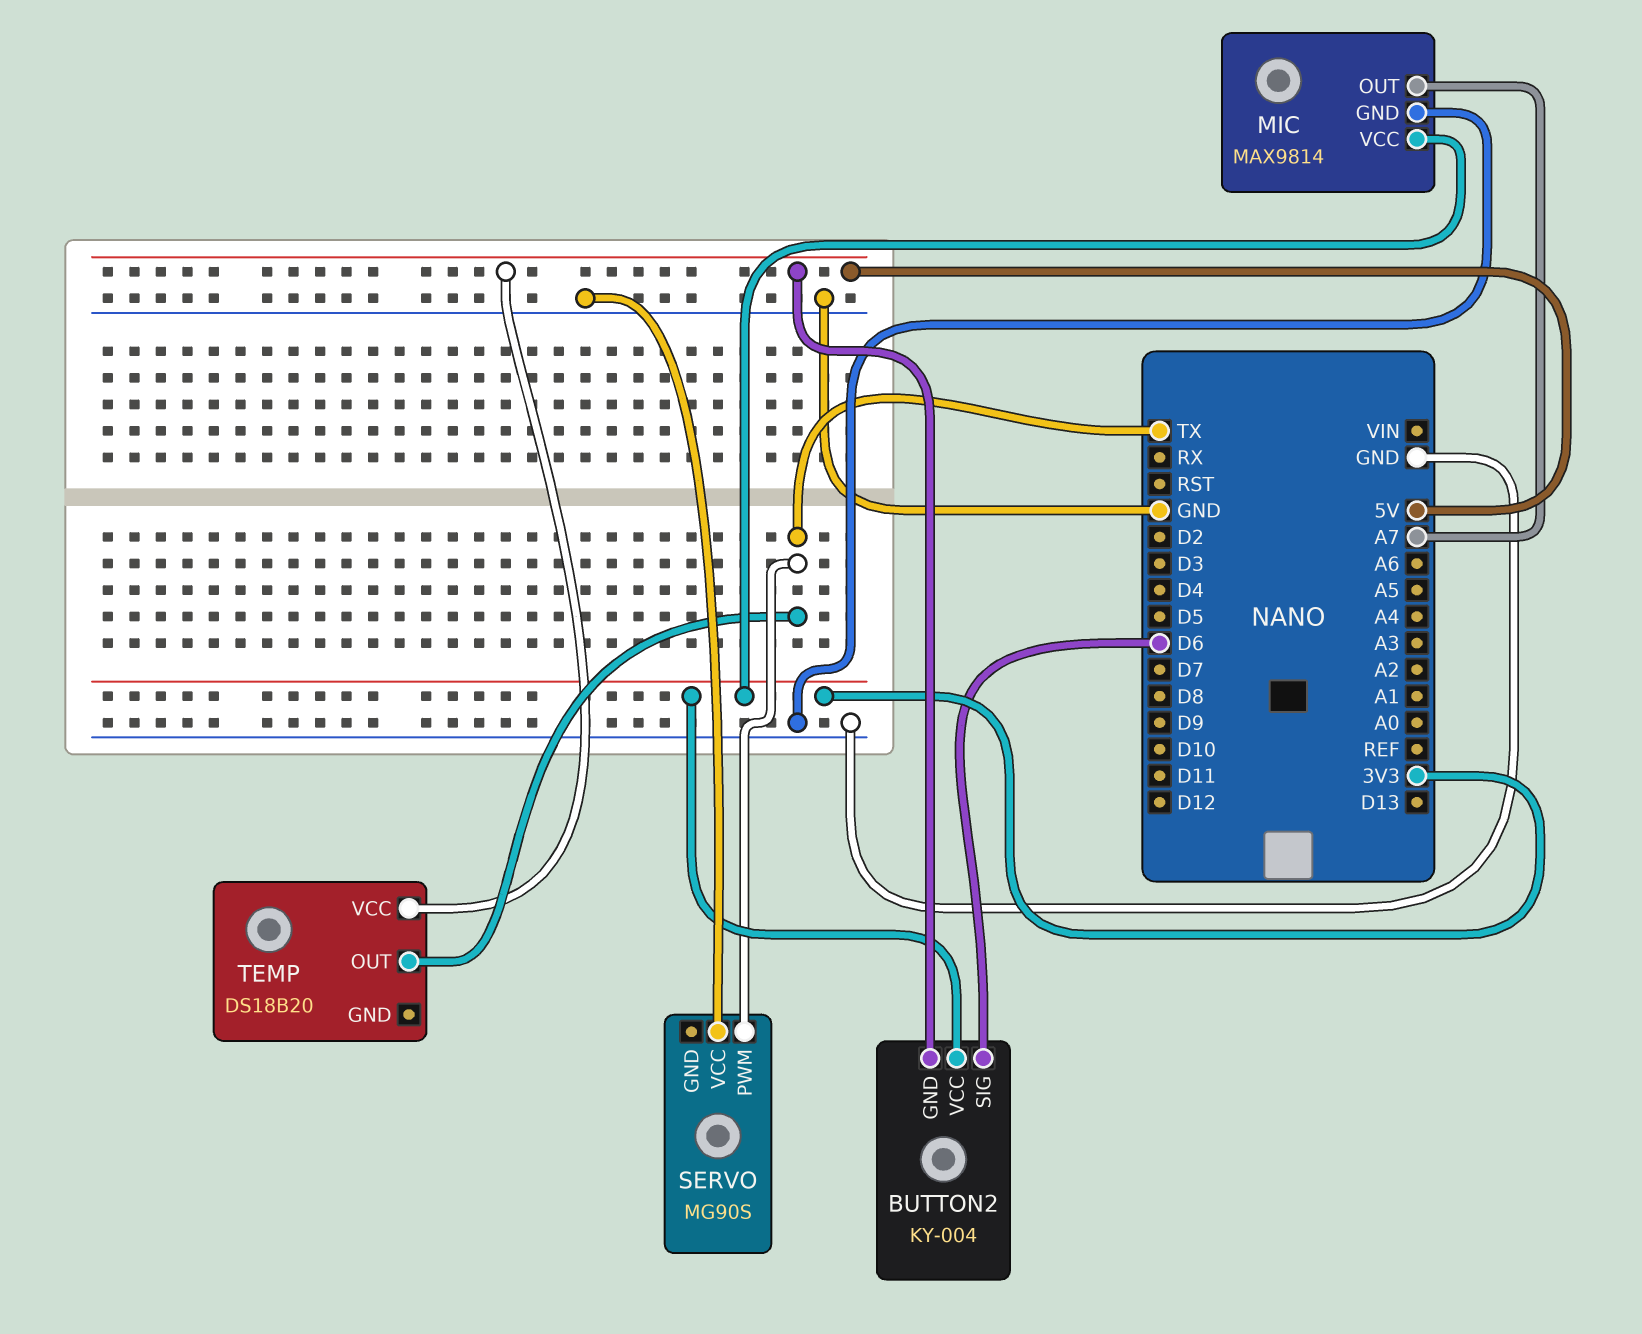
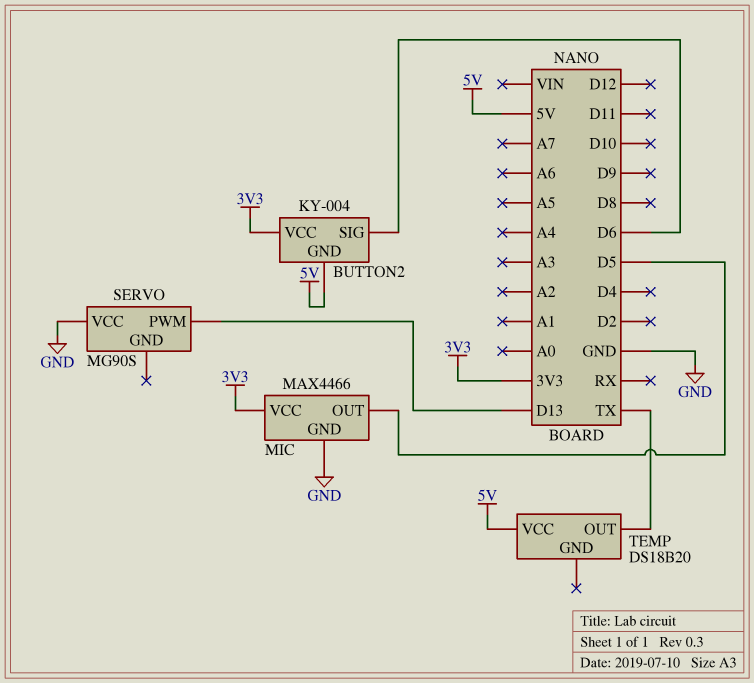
MIC: MAX9814 -> MAX4466
MIC pin OUT: A7 -> D5
SERVO pin PWM: TX -> D13

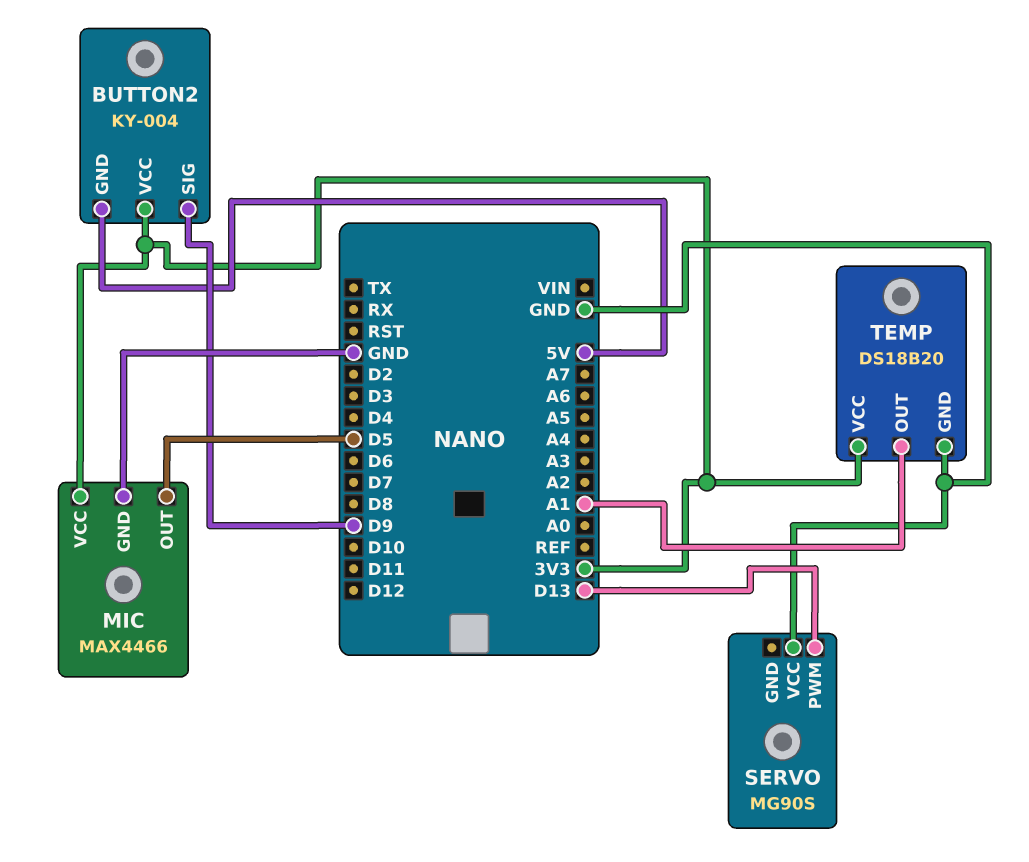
BUTTON2 pin SIG: D6 -> D9
TEMP pin GND: none -> GND
TEMP pin OUT: TX -> A1
TEMP pin VCC: 5V -> 3V3

